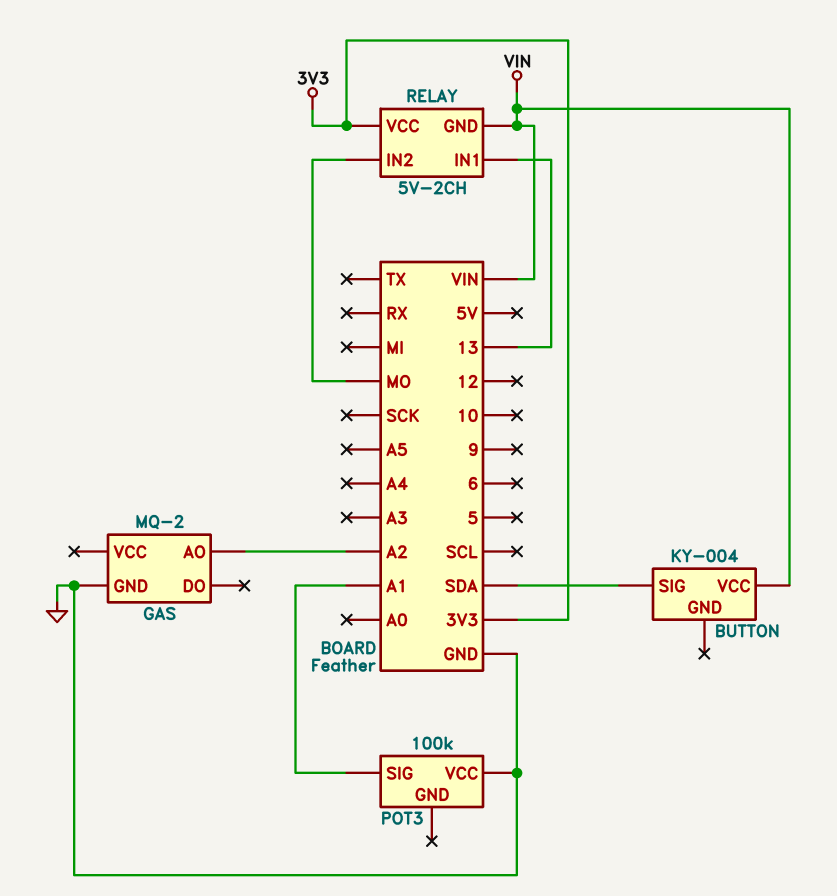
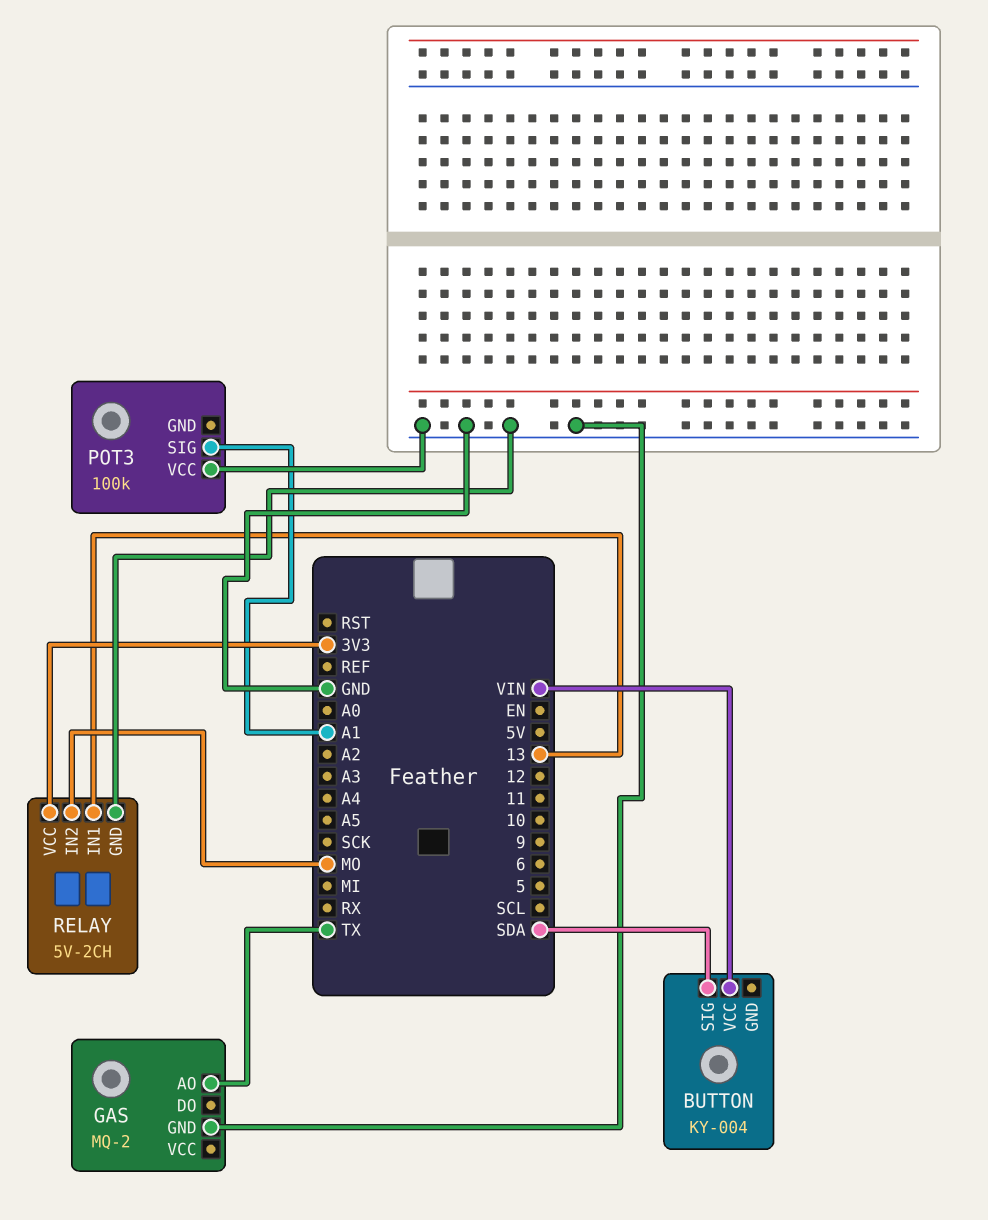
GAS pin AO: A2 -> TX
RELAY pin GND: VIN -> GND

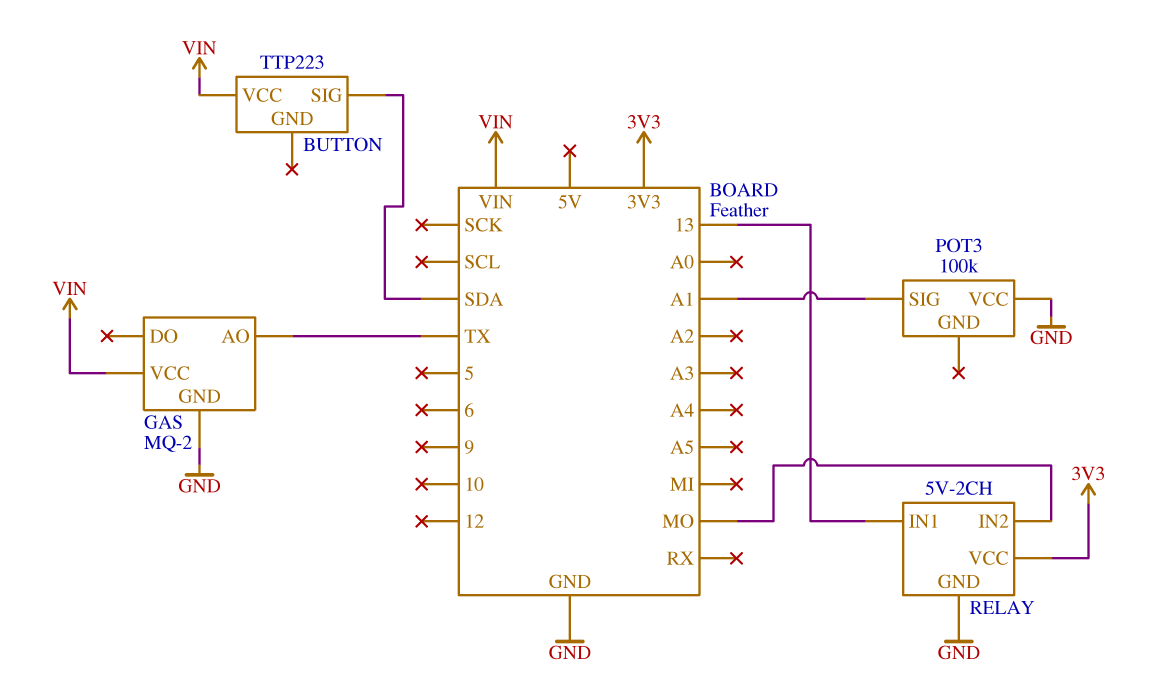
BUTTON: KY-004 -> TTP223
GAS pin VCC: none -> VIN

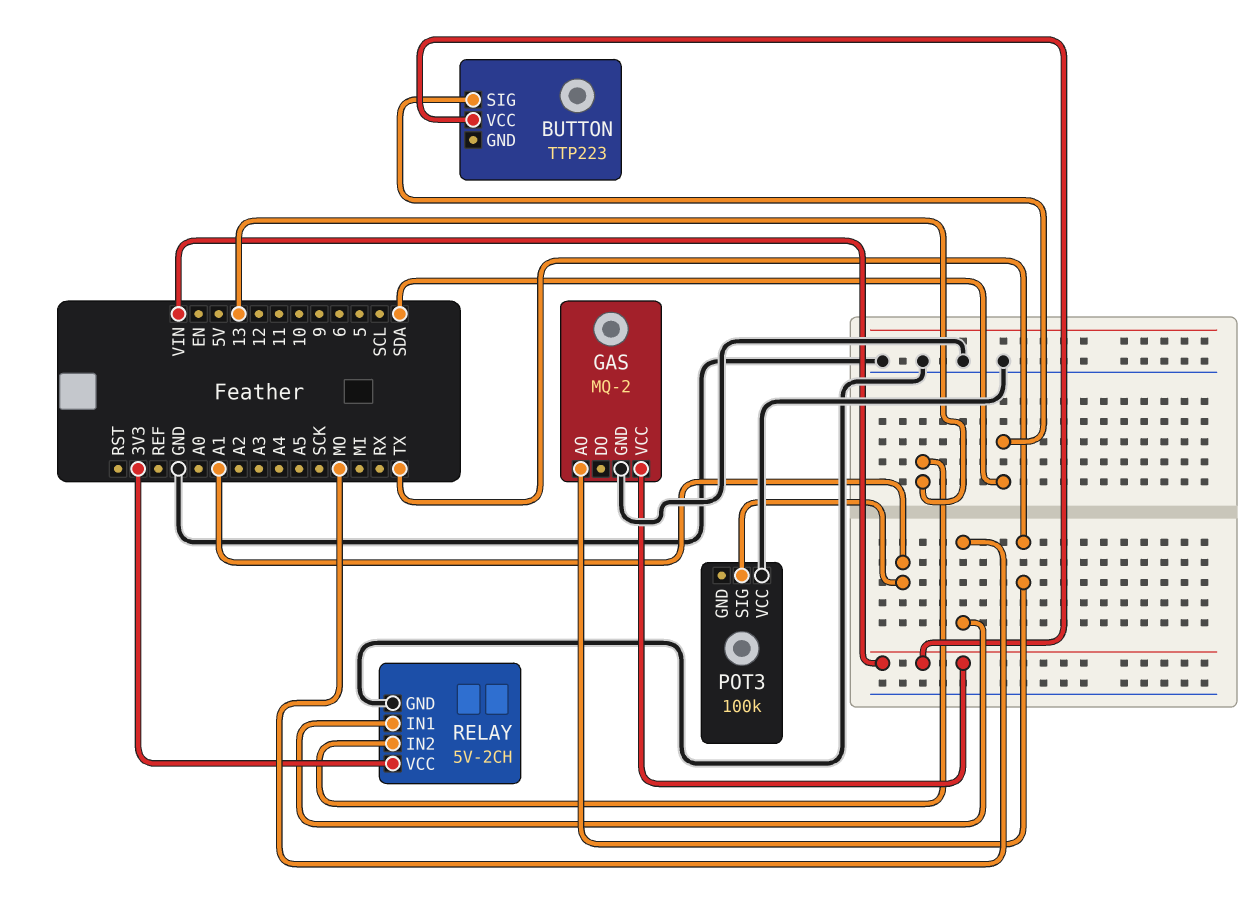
RELAY pin IN1: 13 -> MO
RELAY pin IN2: MO -> 13

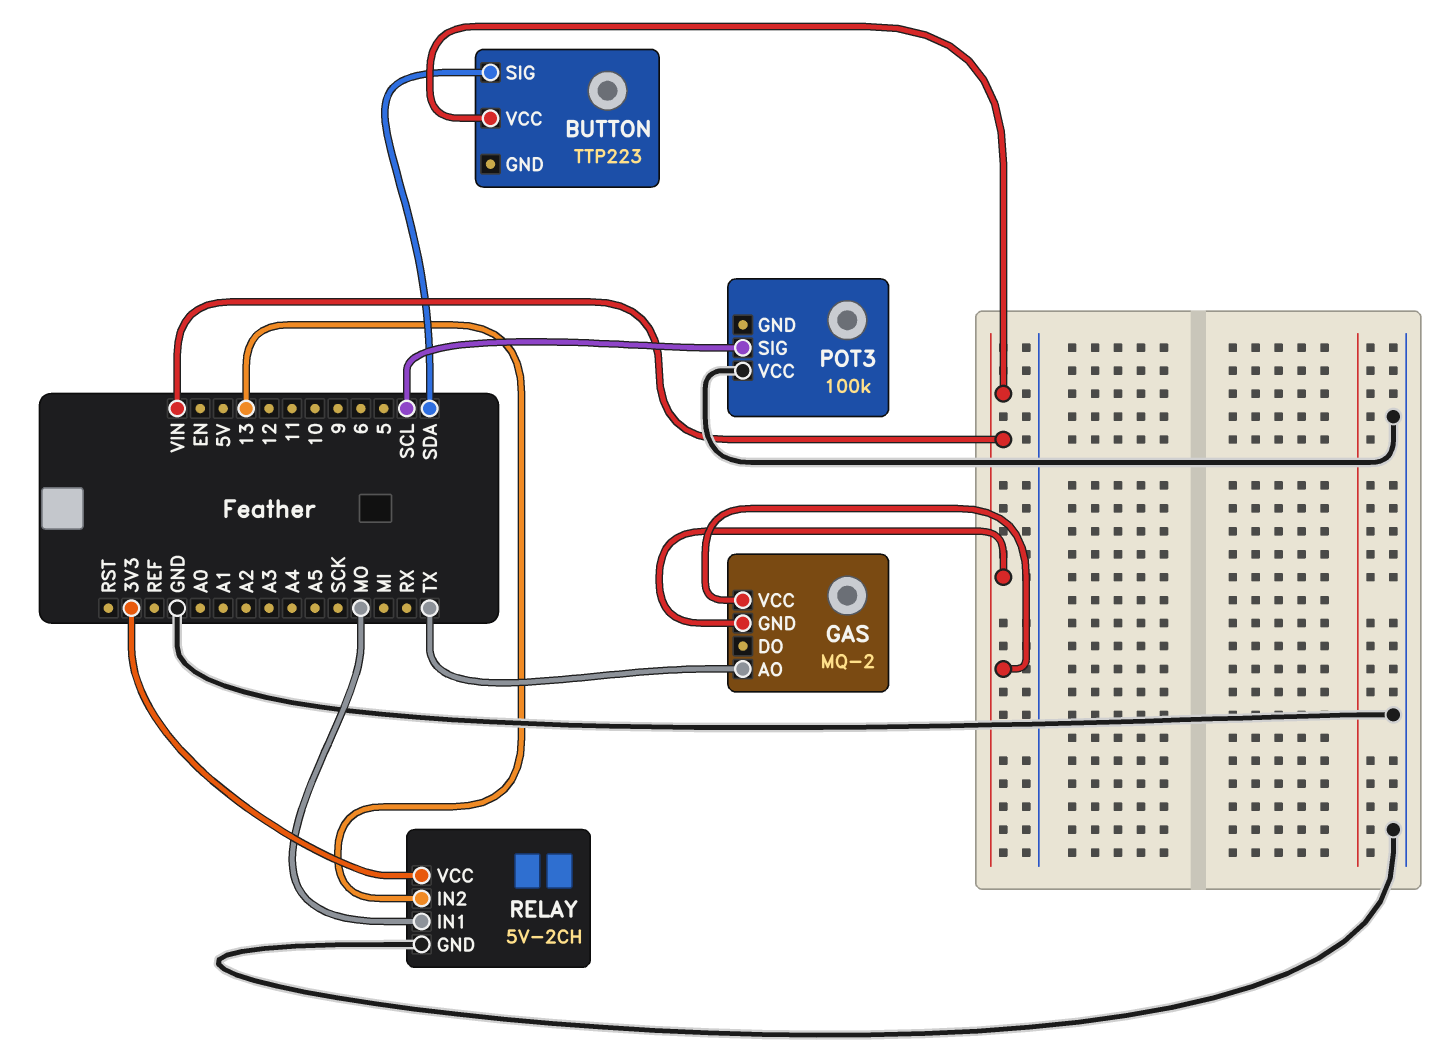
GAS pin GND: GND -> VIN
POT3 pin SIG: A1 -> SCL

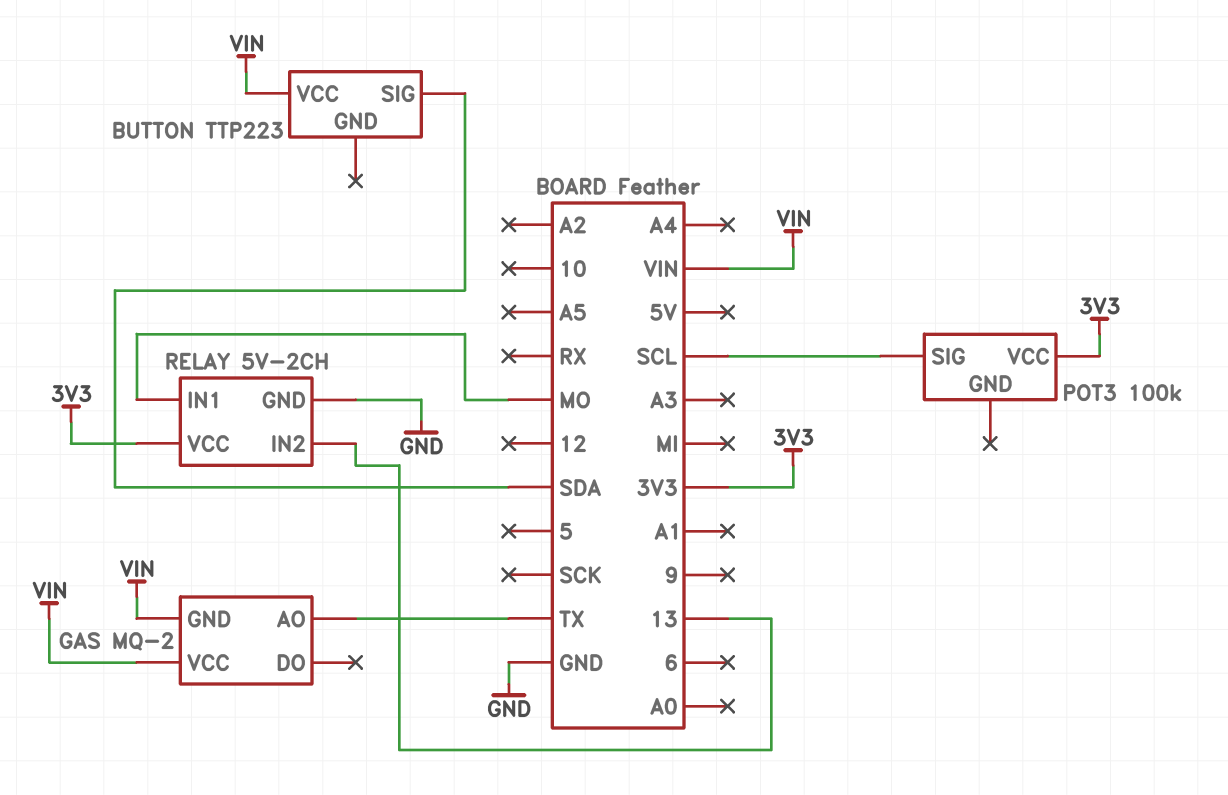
POT3 pin VCC: GND -> 3V3

